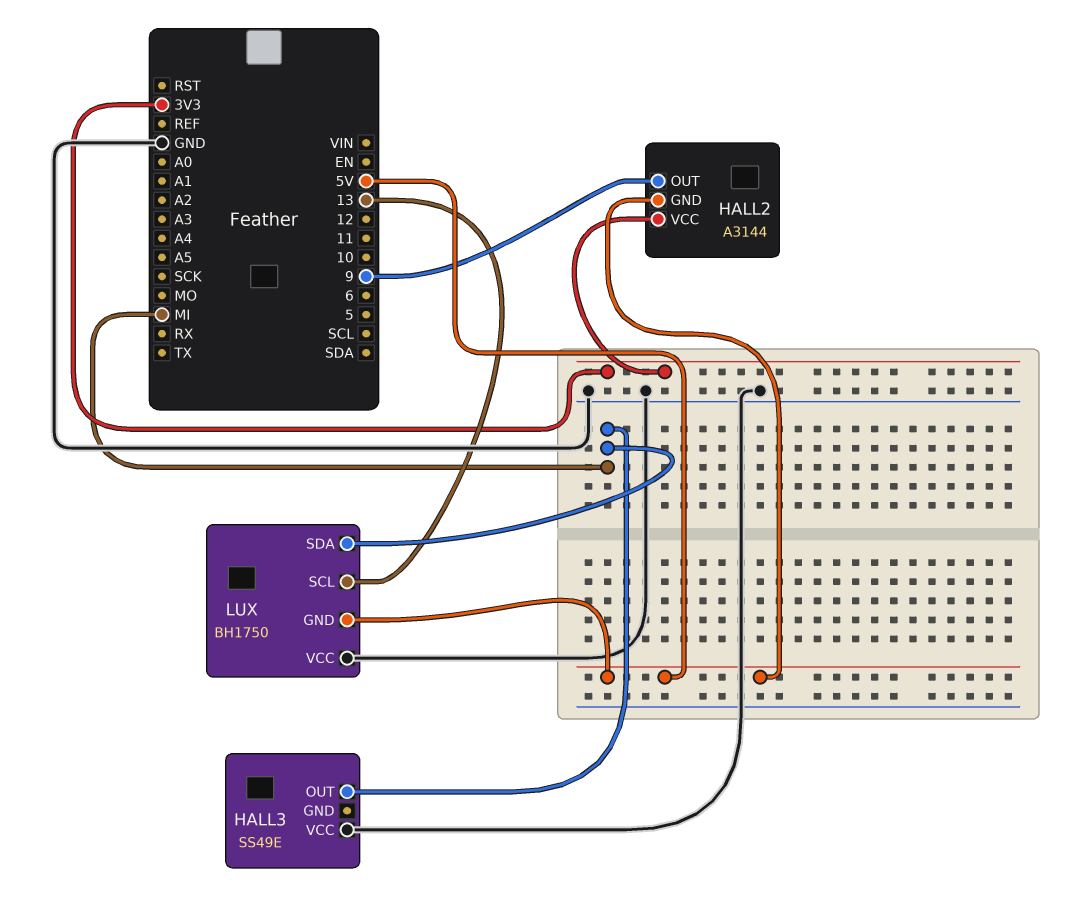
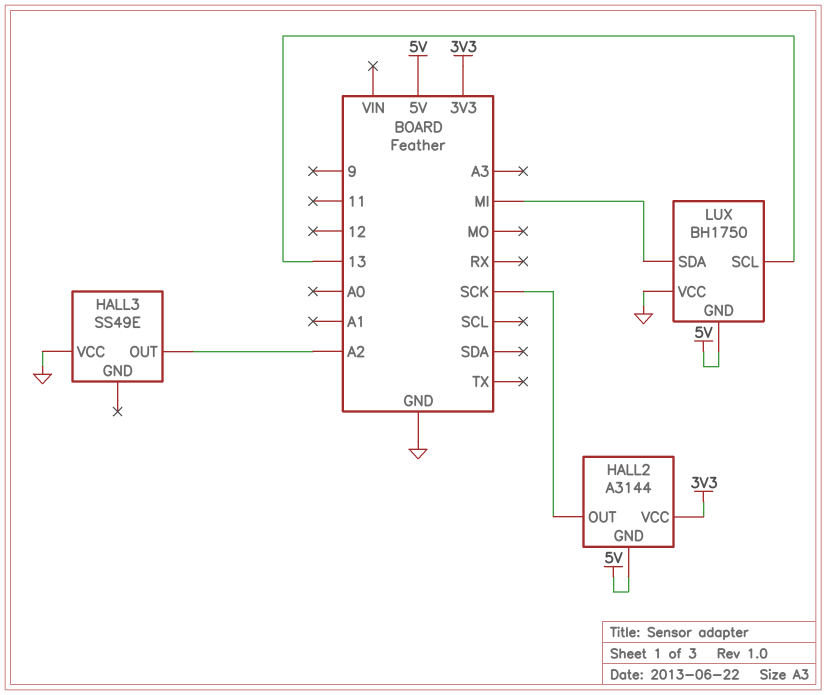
HALL2 pin OUT: 9 -> SCK
HALL3 pin OUT: MI -> A2

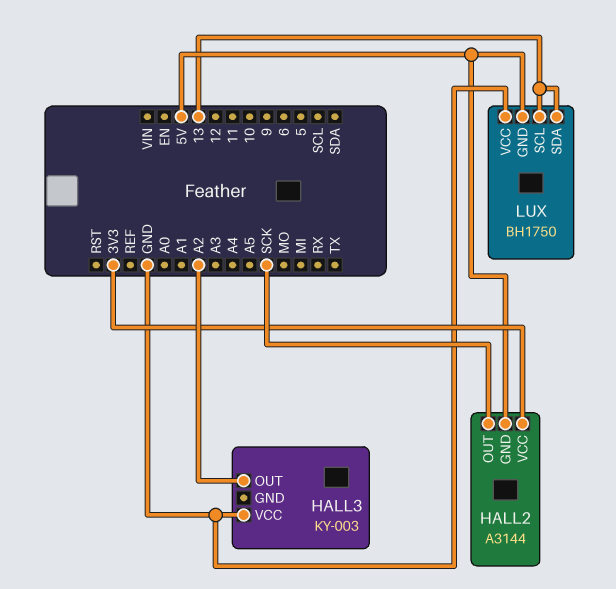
HALL3: SS49E -> KY-003
LUX pin SDA: MI -> 13

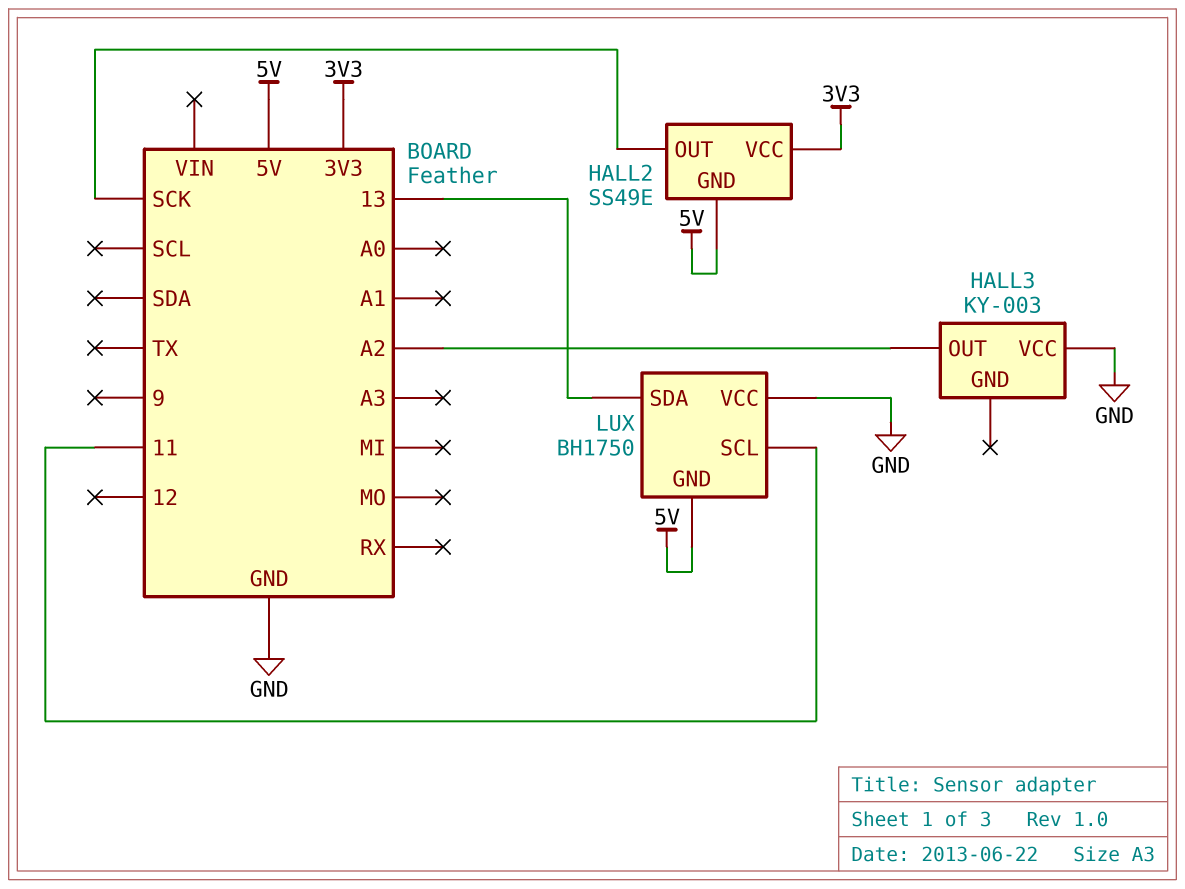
HALL2: A3144 -> SS49E
LUX pin SCL: 13 -> 11

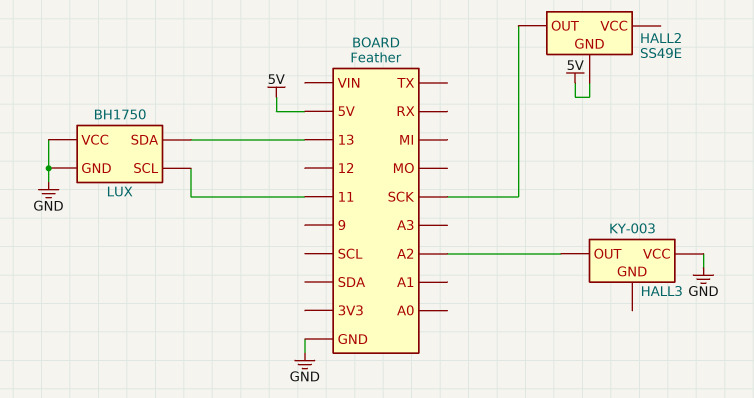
HALL2 pin VCC: 3V3 -> none
LUX pin GND: 5V -> GND

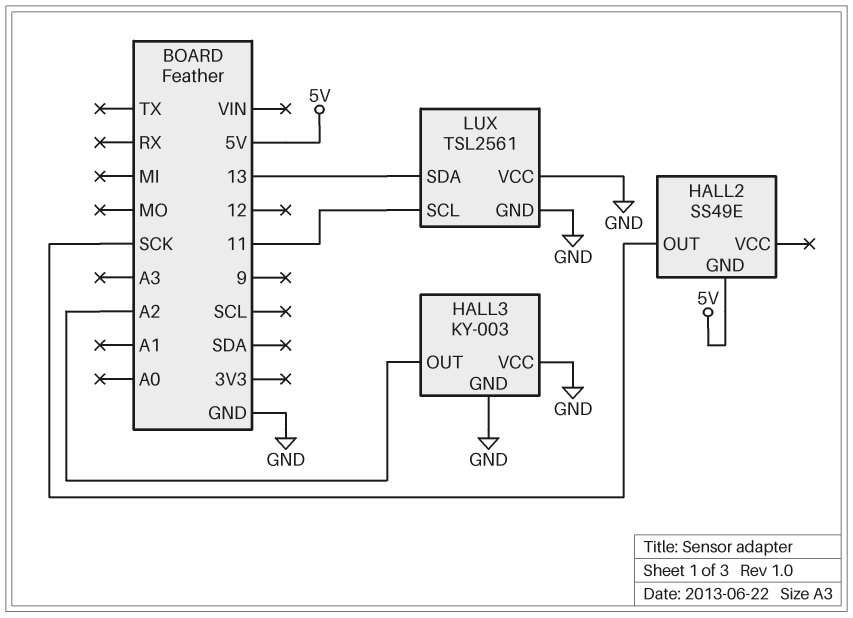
HALL3 pin GND: none -> GND
LUX: BH1750 -> TSL2561

